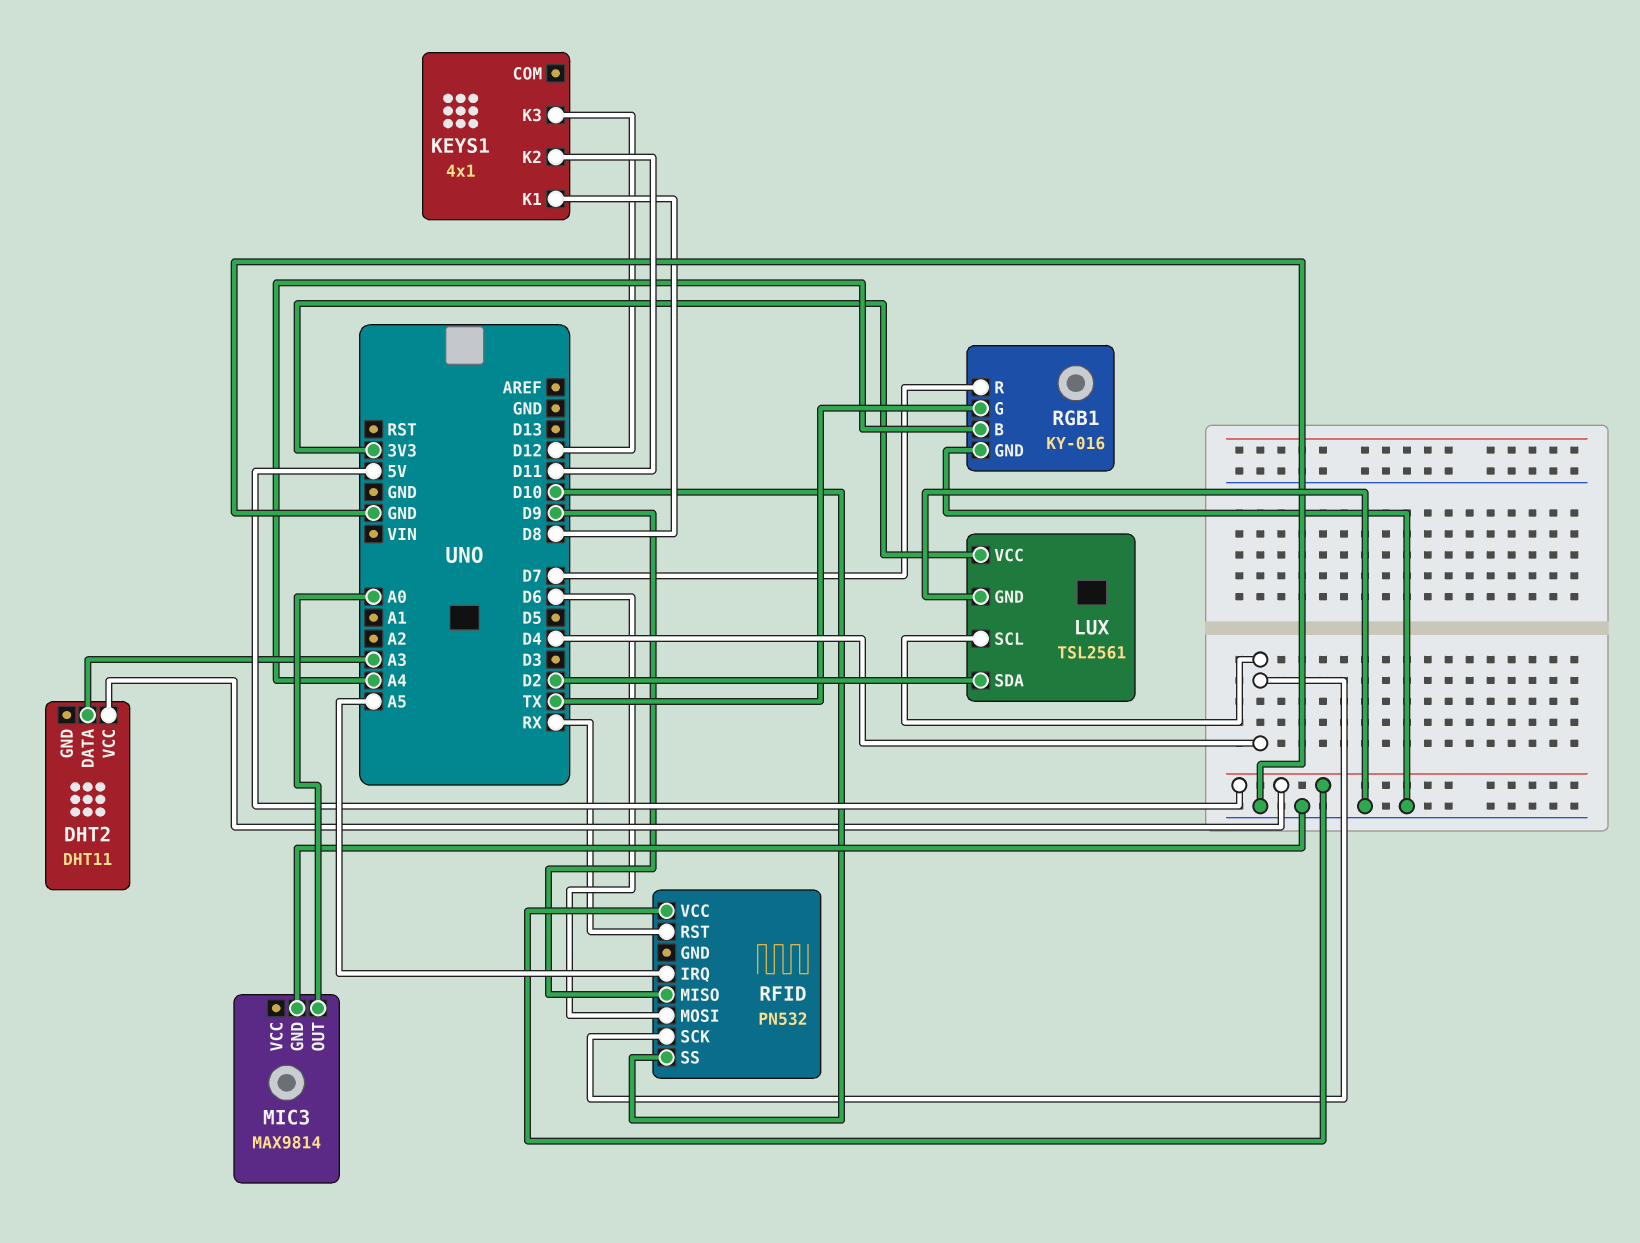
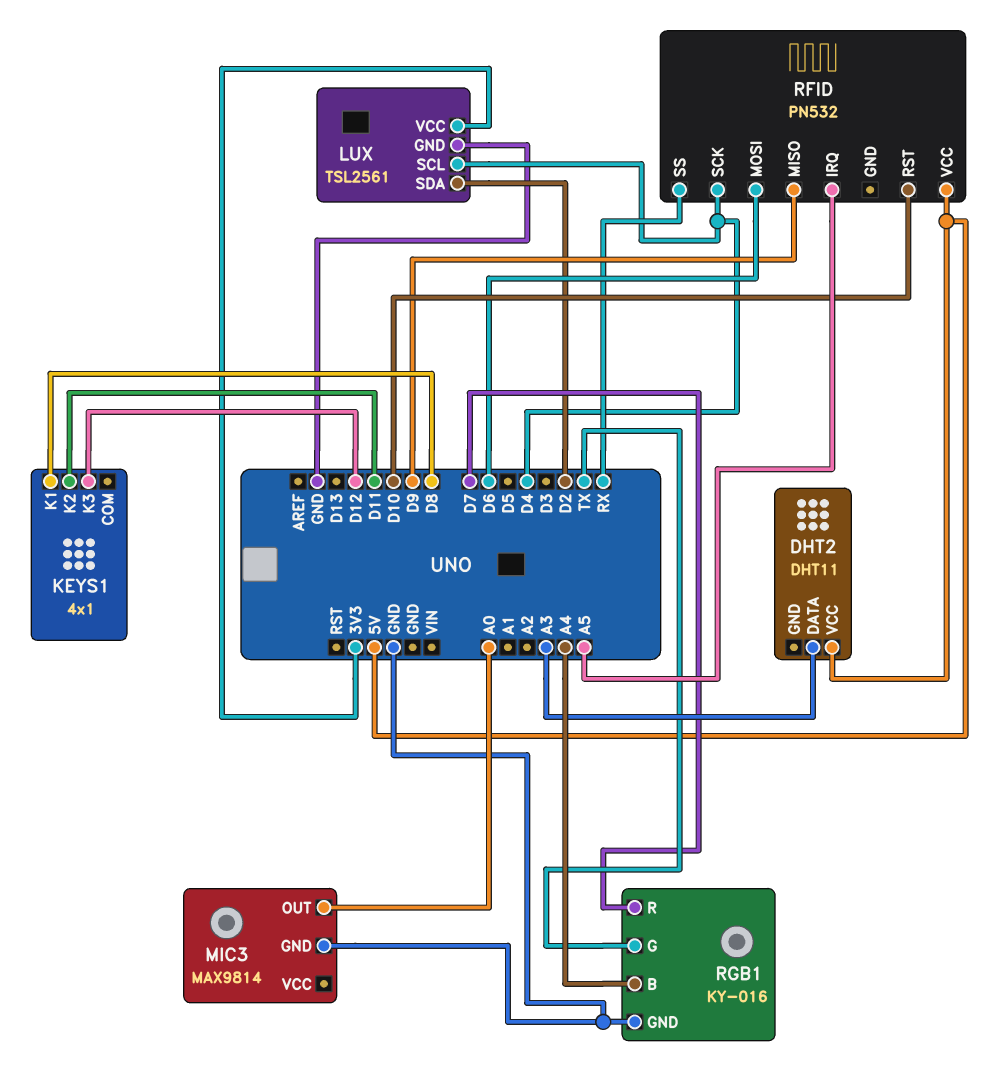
RFID pin RST: RX -> D10
RFID pin SS: D10 -> RX

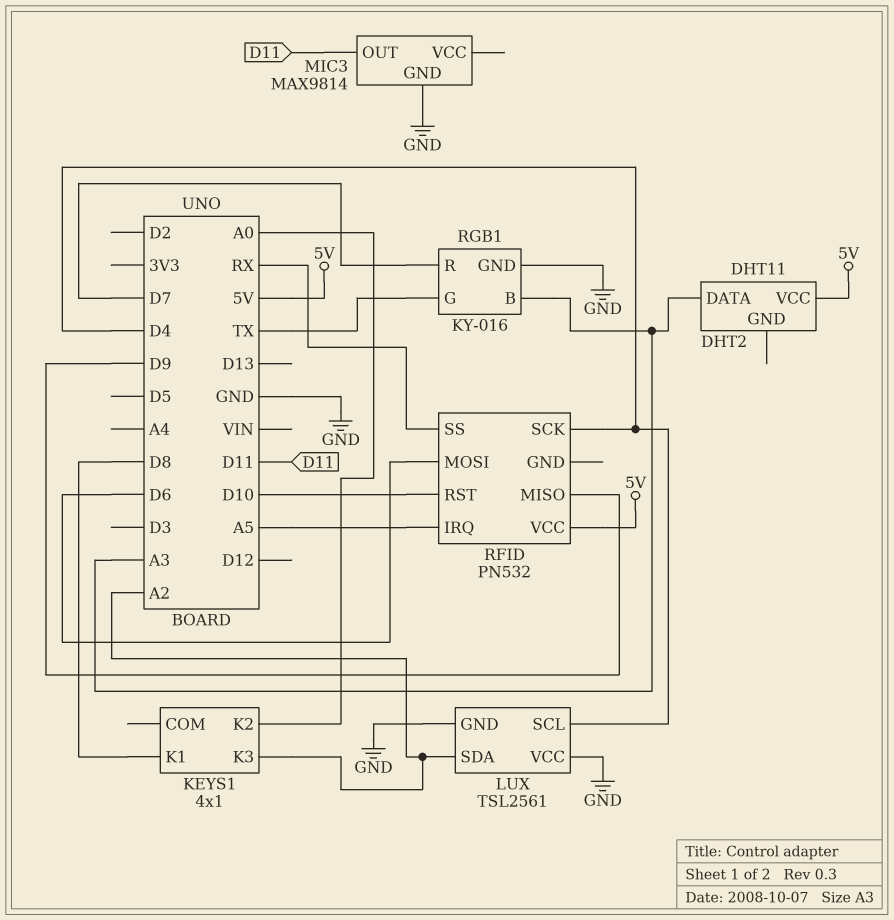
KEYS1 pin K2: D11 -> A0
KEYS1 pin K3: D12 -> A2
LUX pin SDA: D2 -> A2
LUX pin VCC: 3V3 -> GND
MIC3 pin OUT: A0 -> D11
RGB1 pin B: A4 -> A3

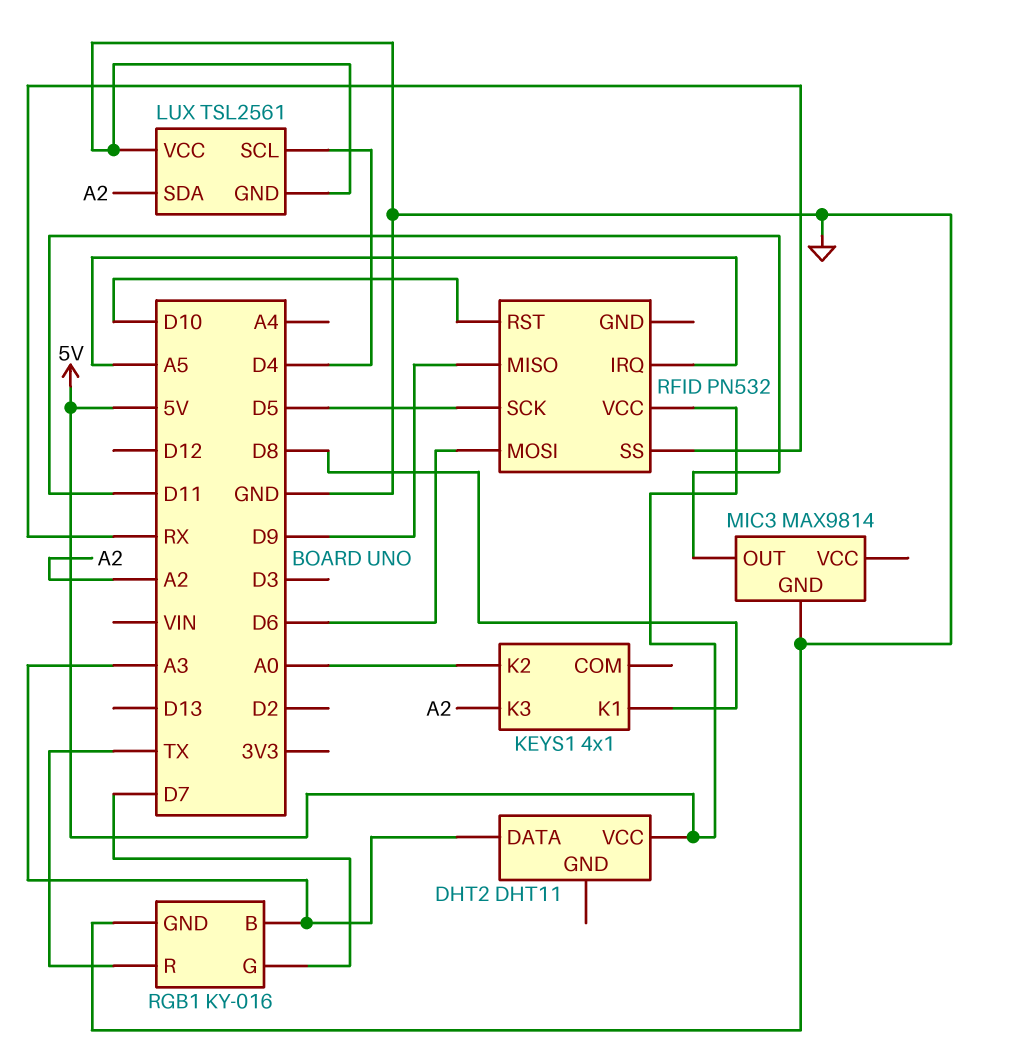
RFID pin SCK: D4 -> D5
RGB1 pin G: TX -> D7
RGB1 pin R: D7 -> TX

